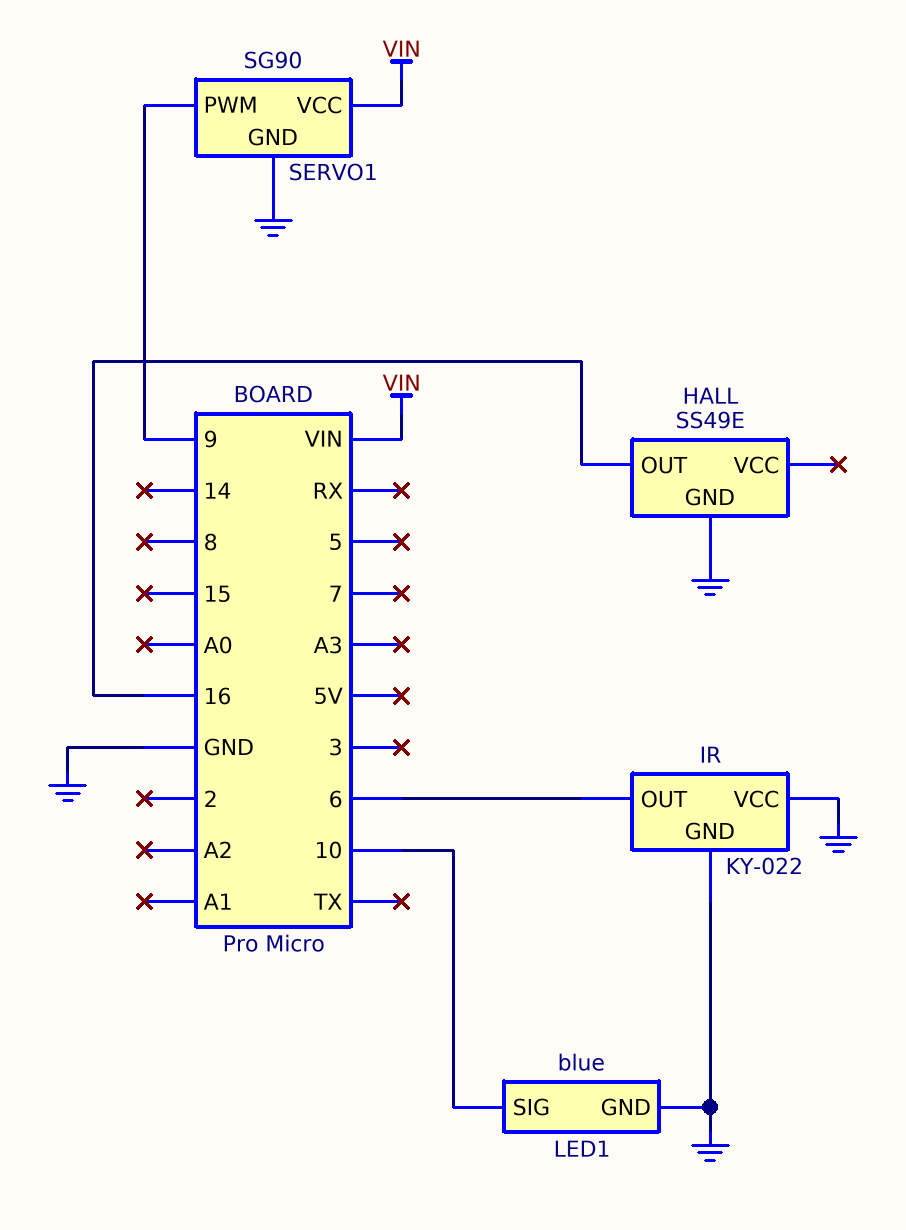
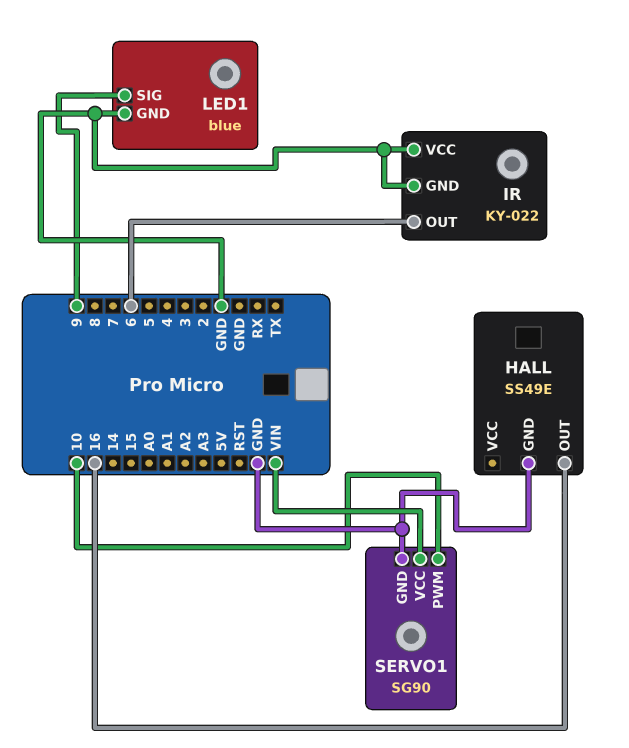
LED1 pin SIG: 10 -> 9
SERVO1 pin PWM: 9 -> 10

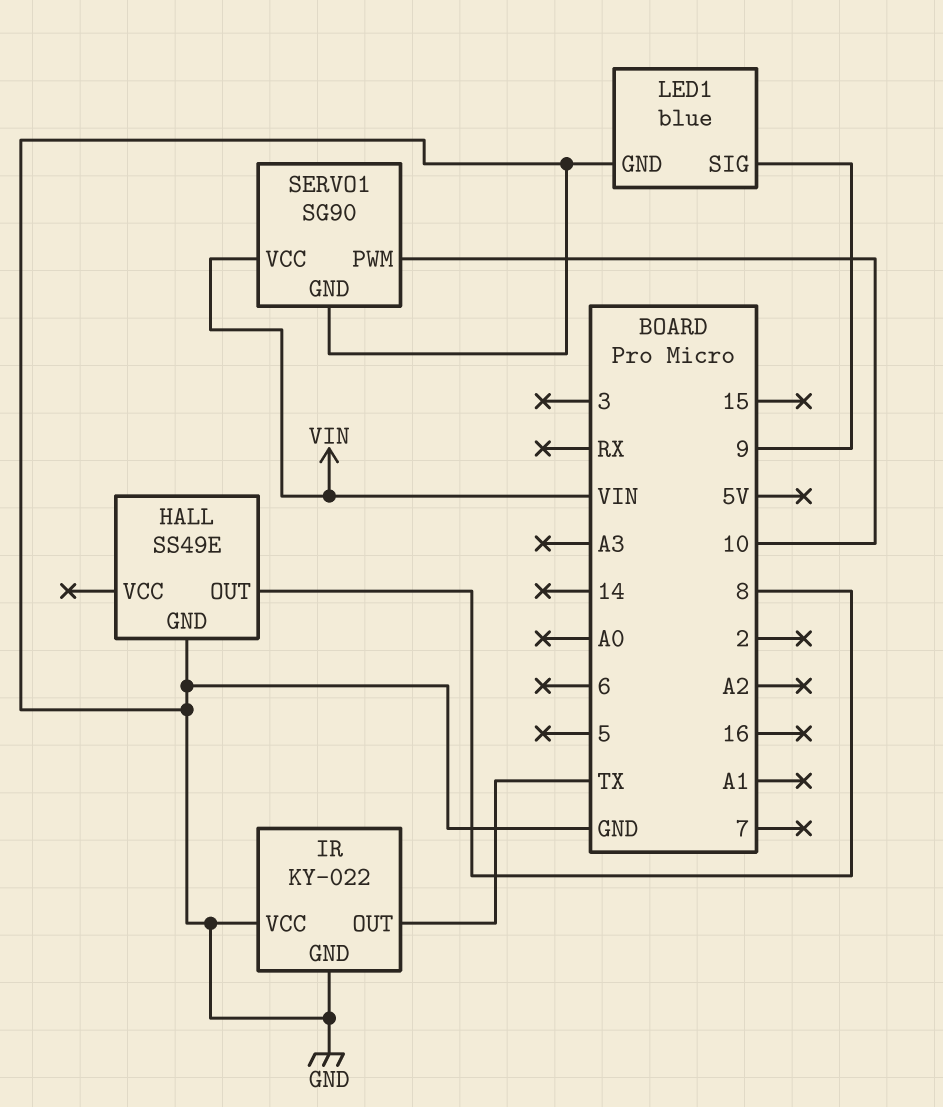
HALL pin OUT: 16 -> 8
IR pin OUT: 6 -> TX

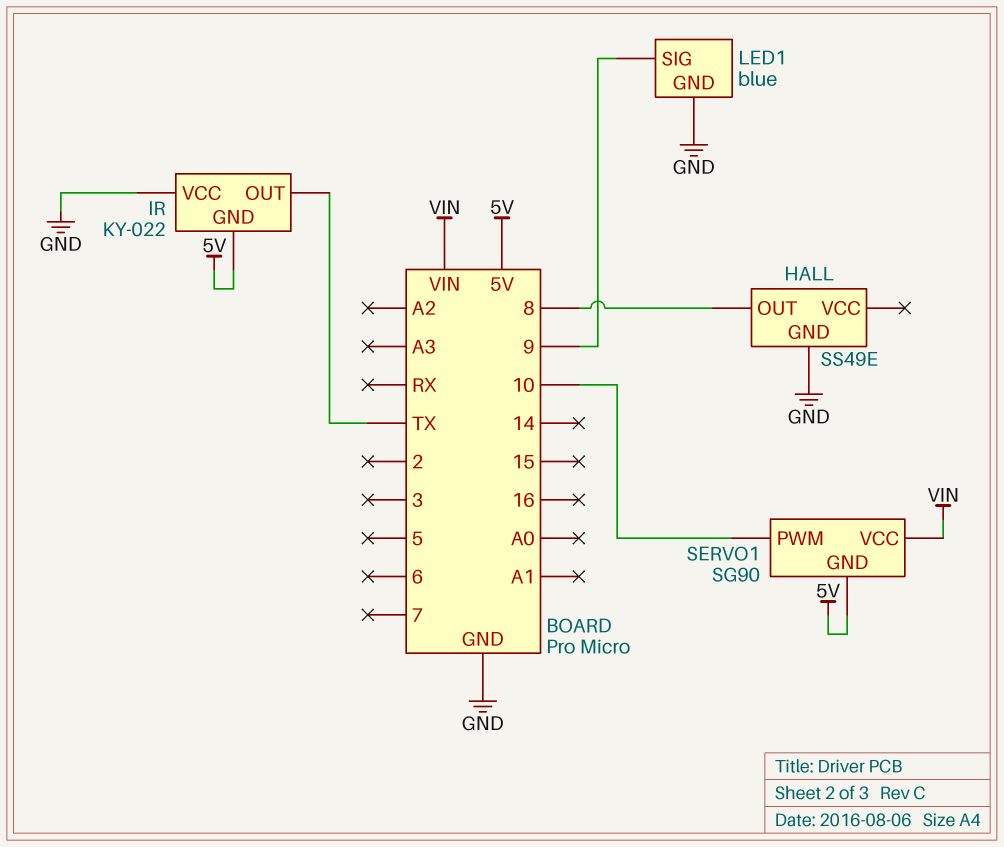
IR pin GND: GND -> 5V
SERVO1 pin GND: GND -> 5V

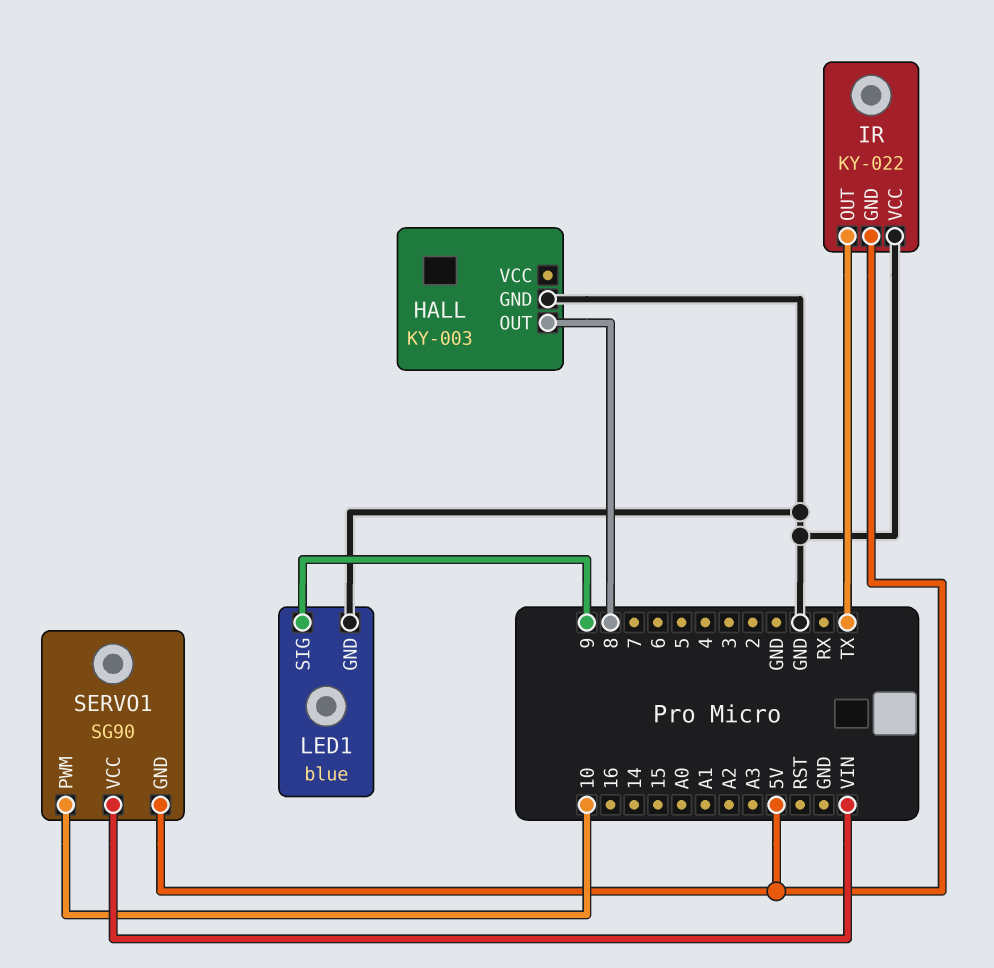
HALL: SS49E -> KY-003

